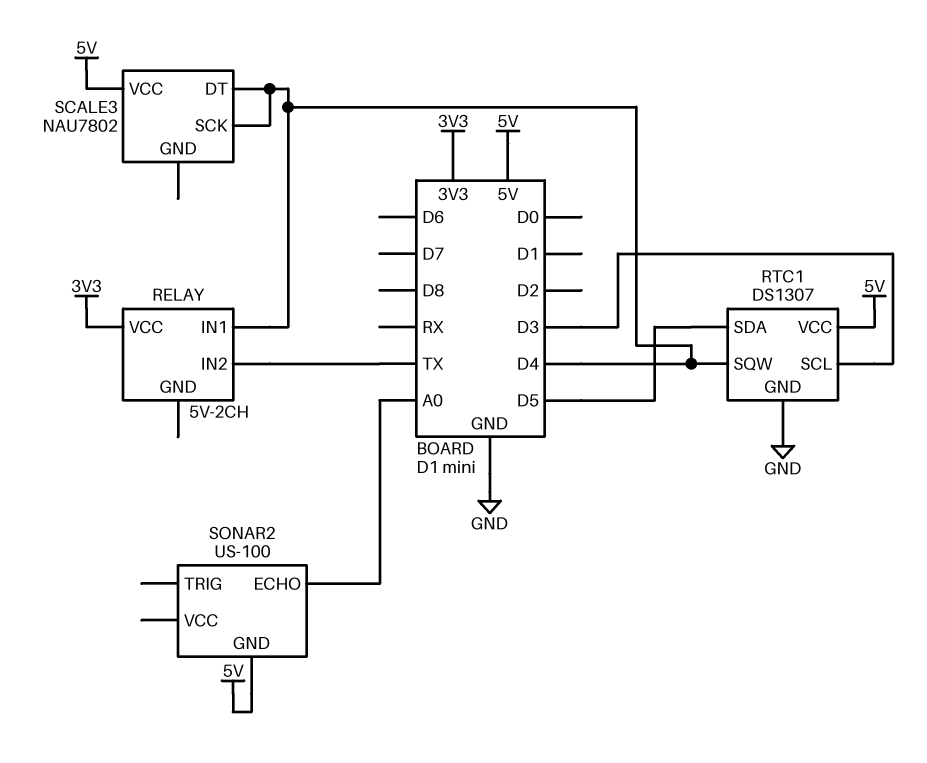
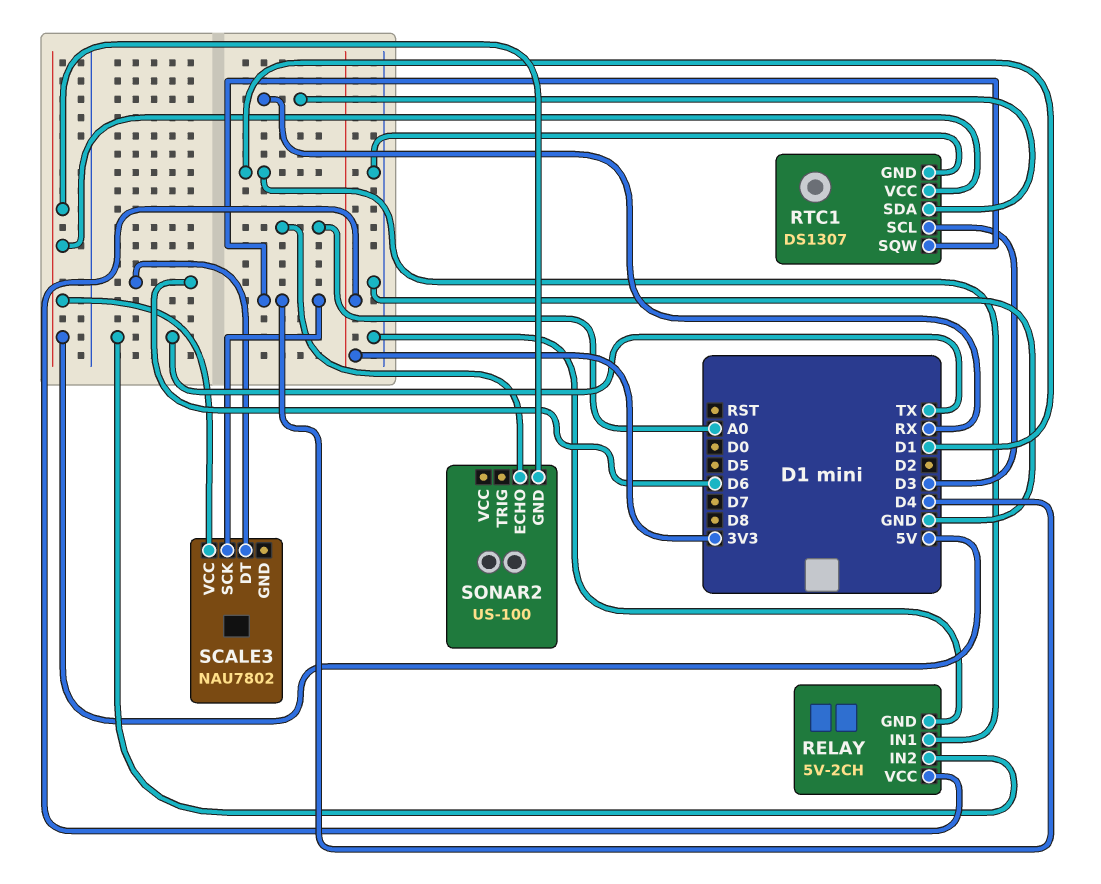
RELAY pin GND: none -> GND
RELAY pin IN1: D4 -> D1
RTC1 pin SDA: D5 -> RX
SCALE3 pin DT: D4 -> D6

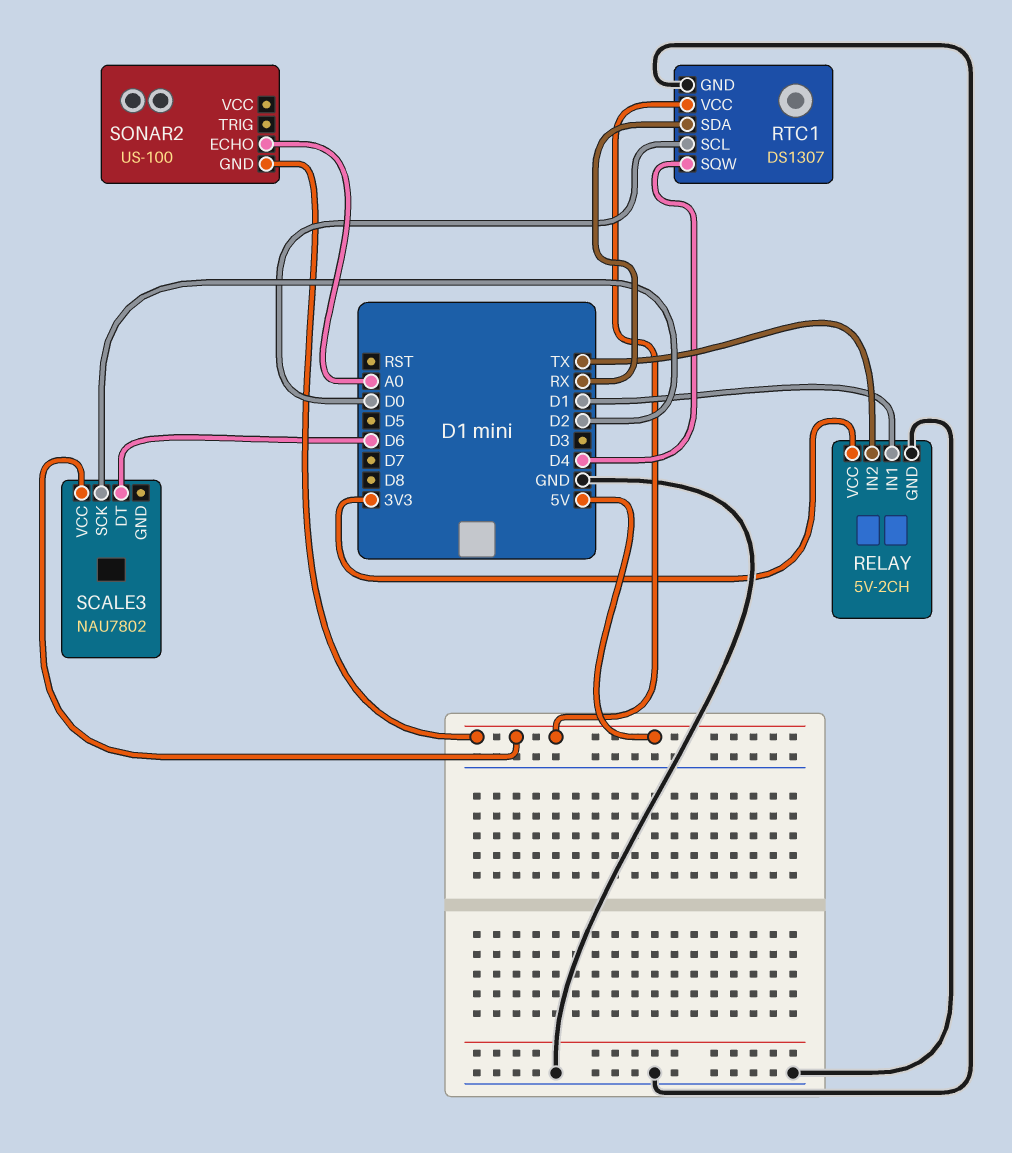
RTC1 pin SCL: D3 -> D0
SCALE3 pin SCK: D4 -> D2

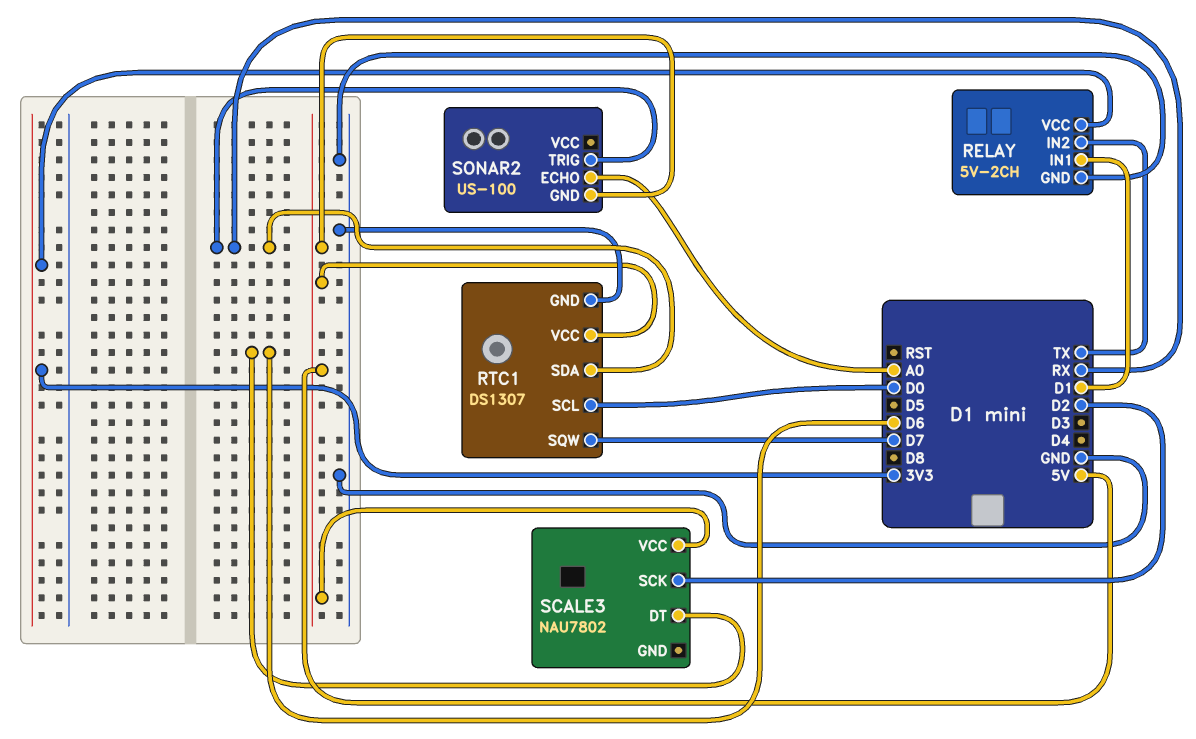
RTC1 pin SQW: D4 -> D7
SONAR2 pin TRIG: none -> RX

